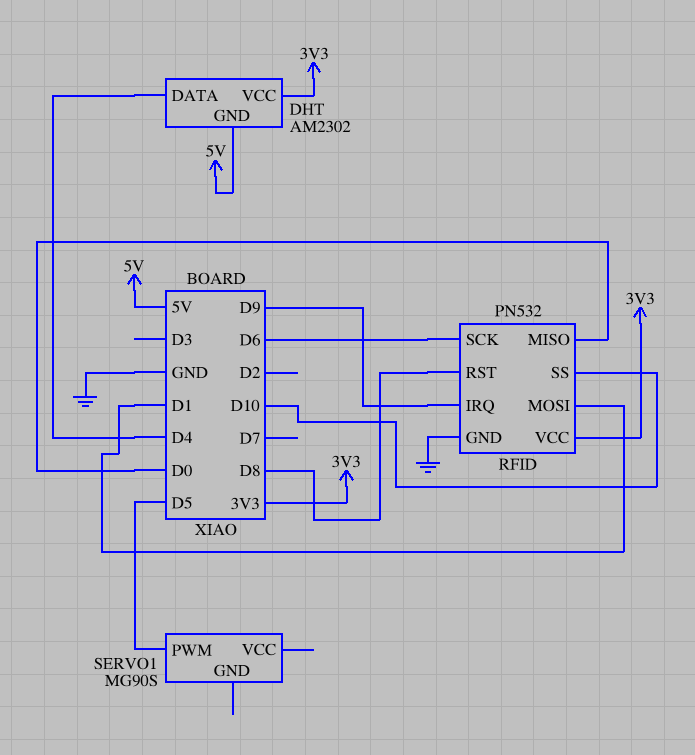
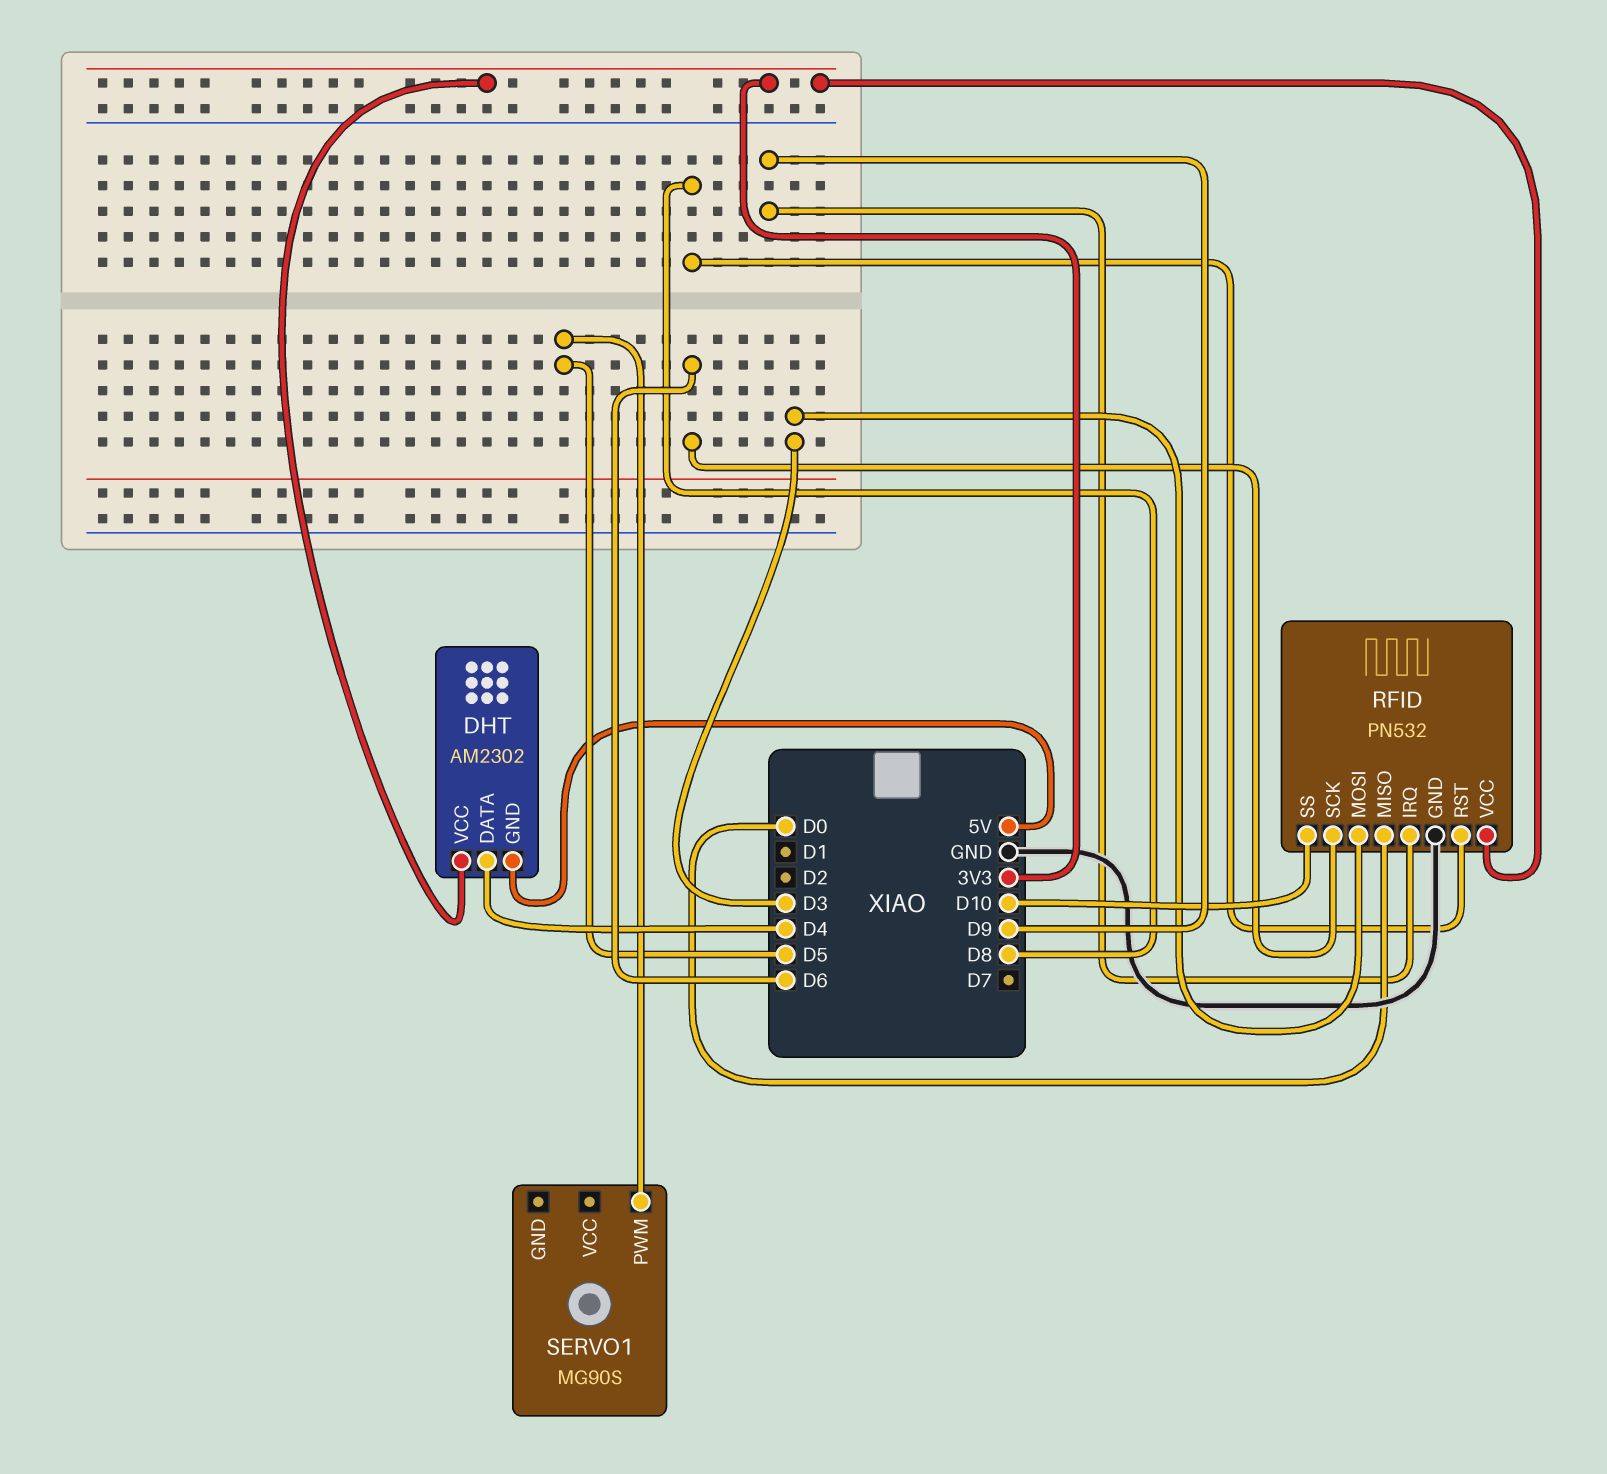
RFID pin MOSI: D1 -> D3

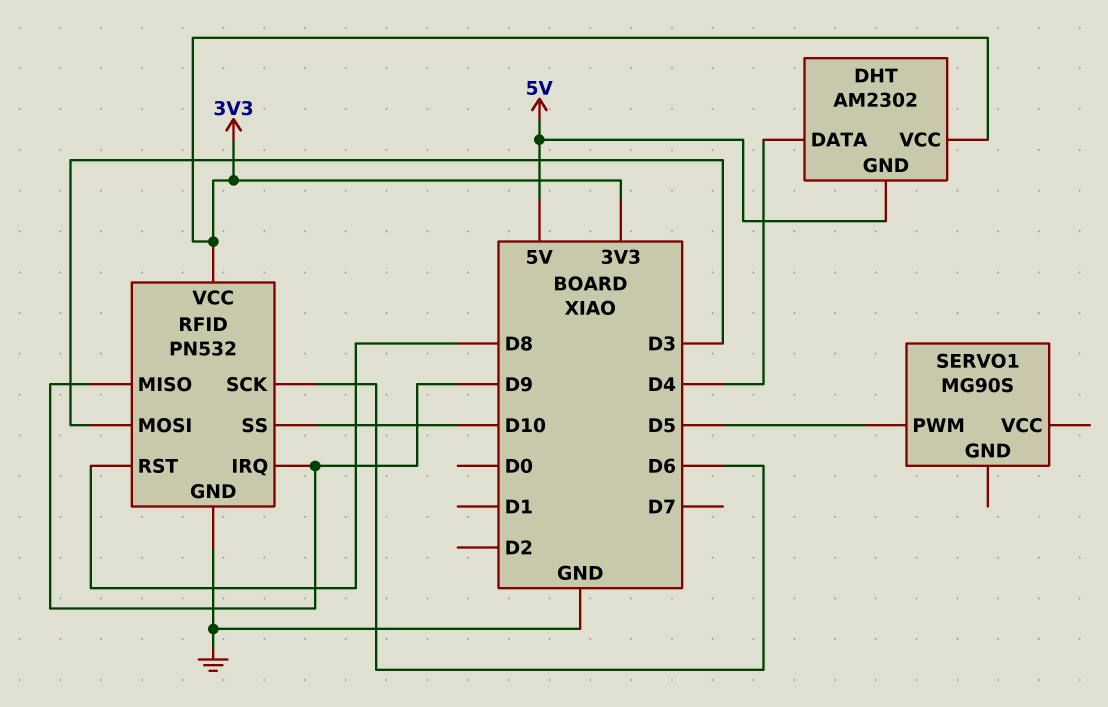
RFID pin MISO: D0 -> D9

